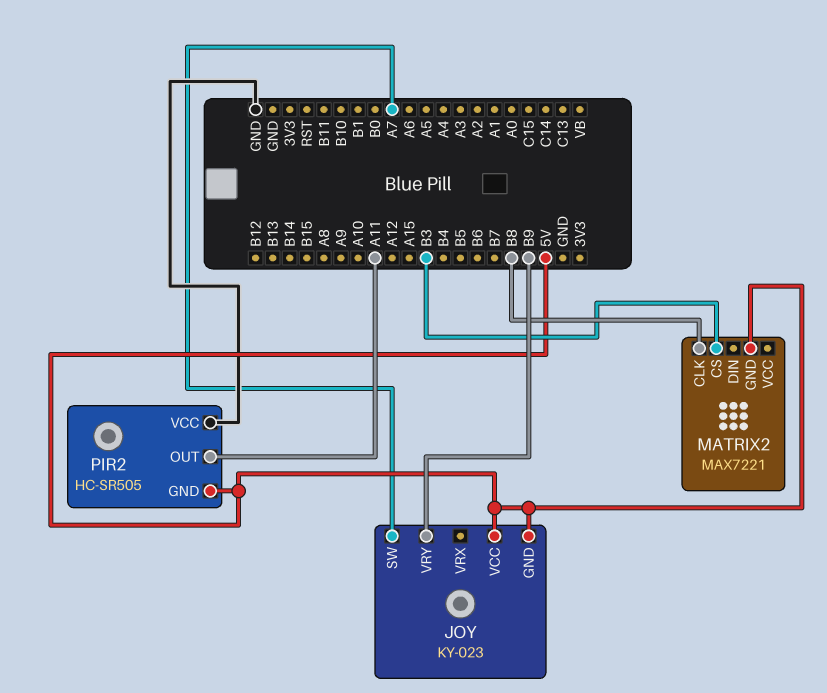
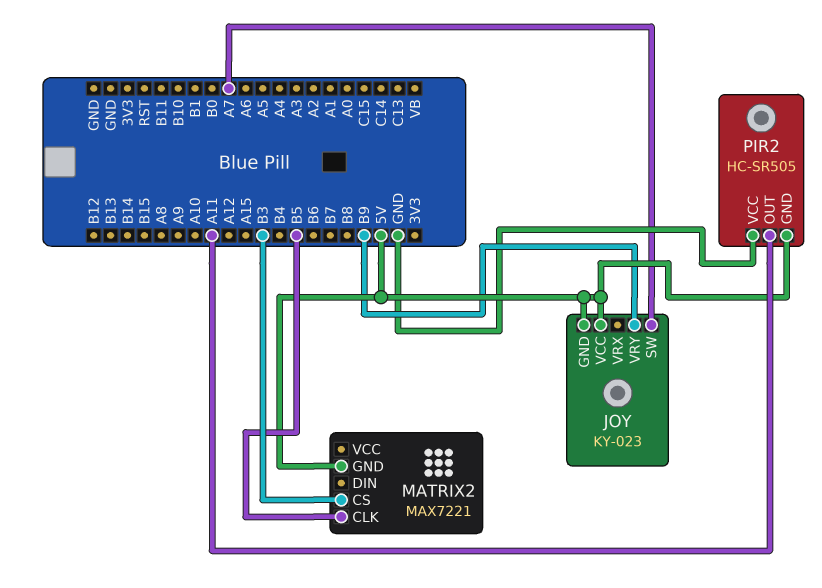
MATRIX2 pin CLK: B8 -> B5

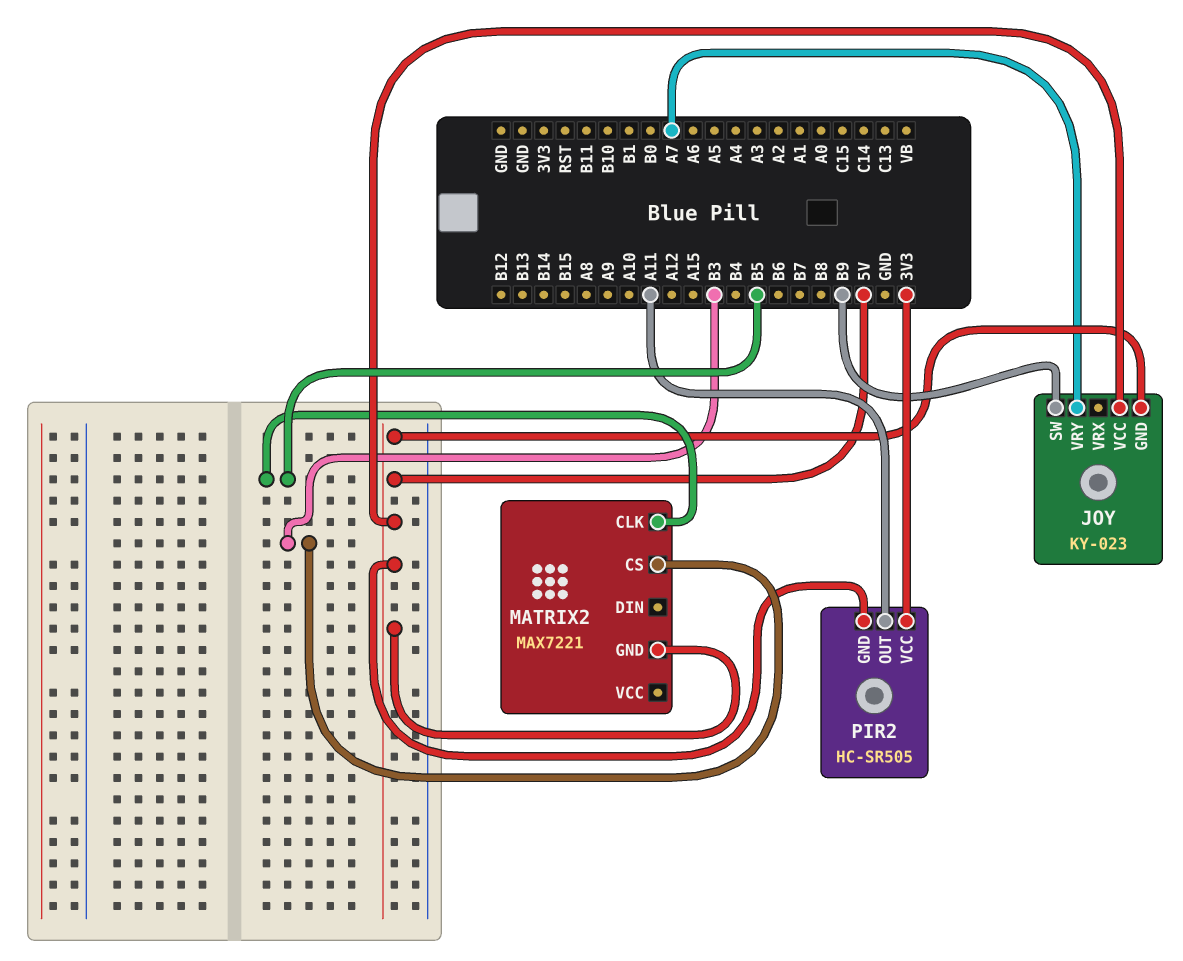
JOY pin SW: A7 -> B9
JOY pin VRY: B9 -> A7
PIR2 pin VCC: GND -> 3V3

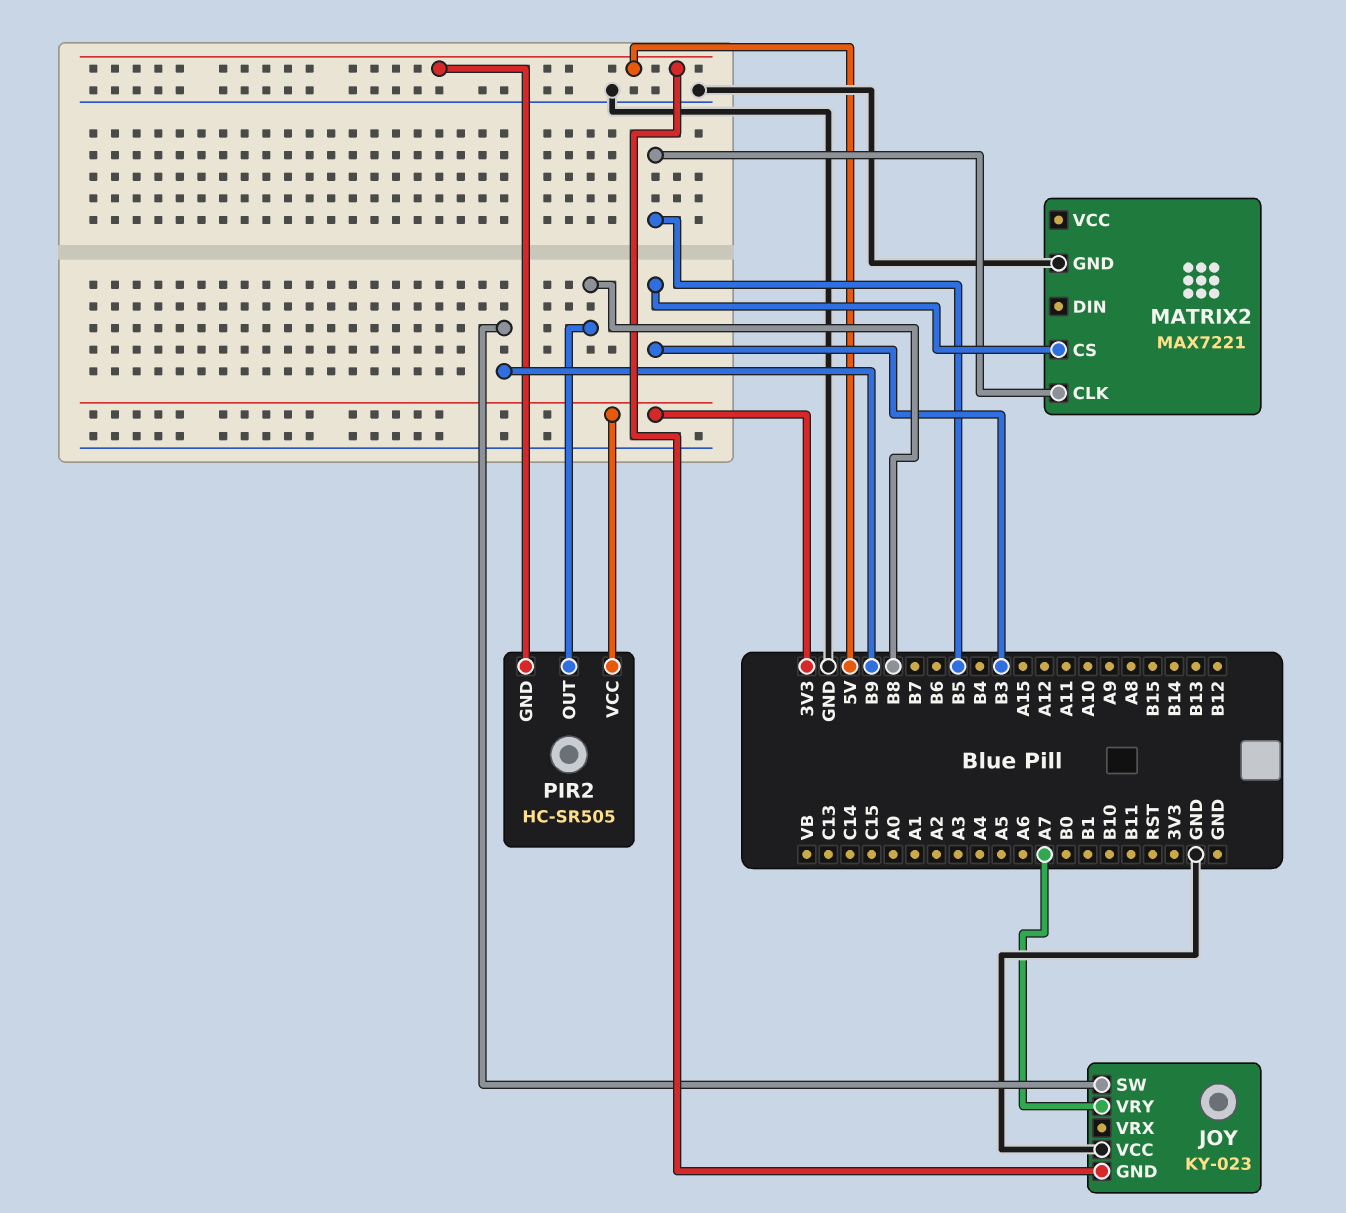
JOY pin VCC: 5V -> GND
MATRIX2 pin GND: 5V -> GND
PIR2 pin OUT: A11 -> B8

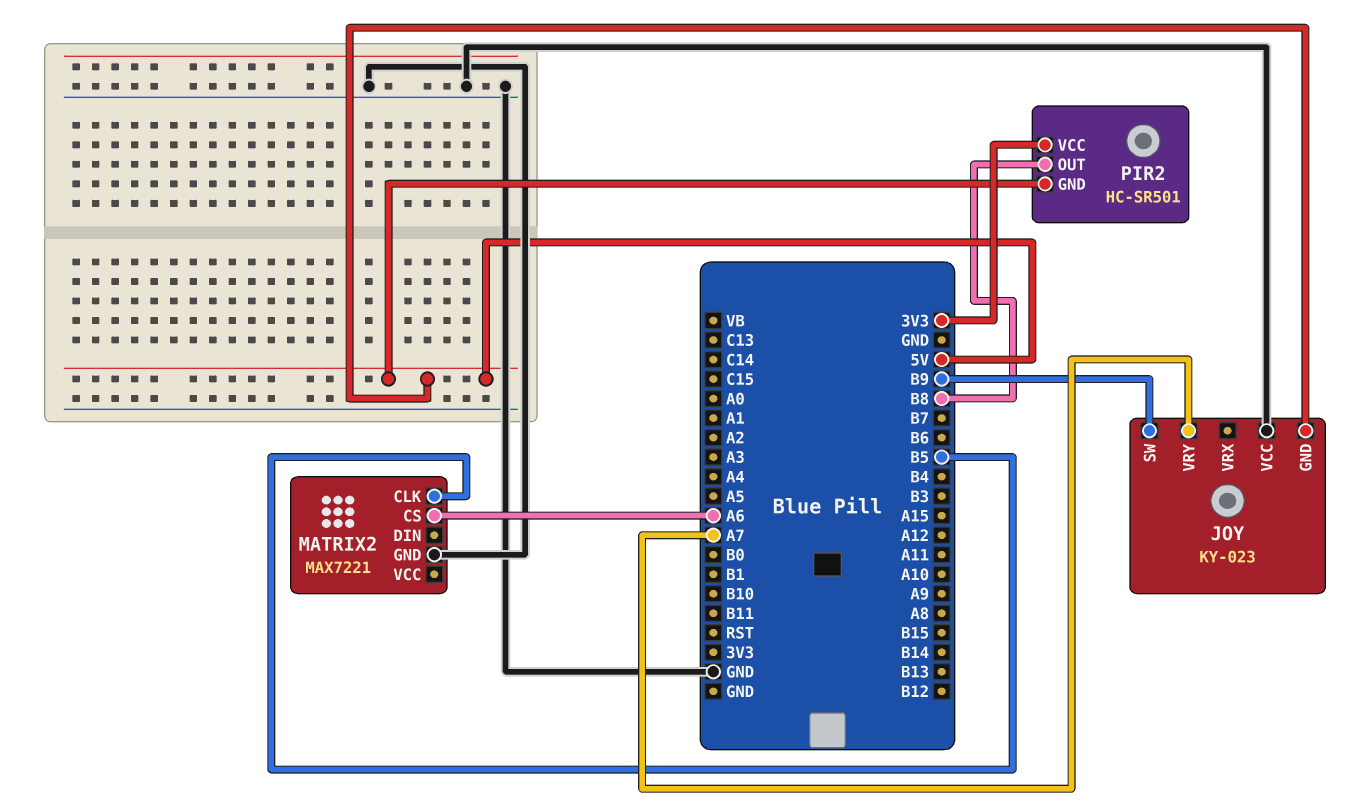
MATRIX2 pin CS: B3 -> A6
PIR2: HC-SR505 -> HC-SR501

